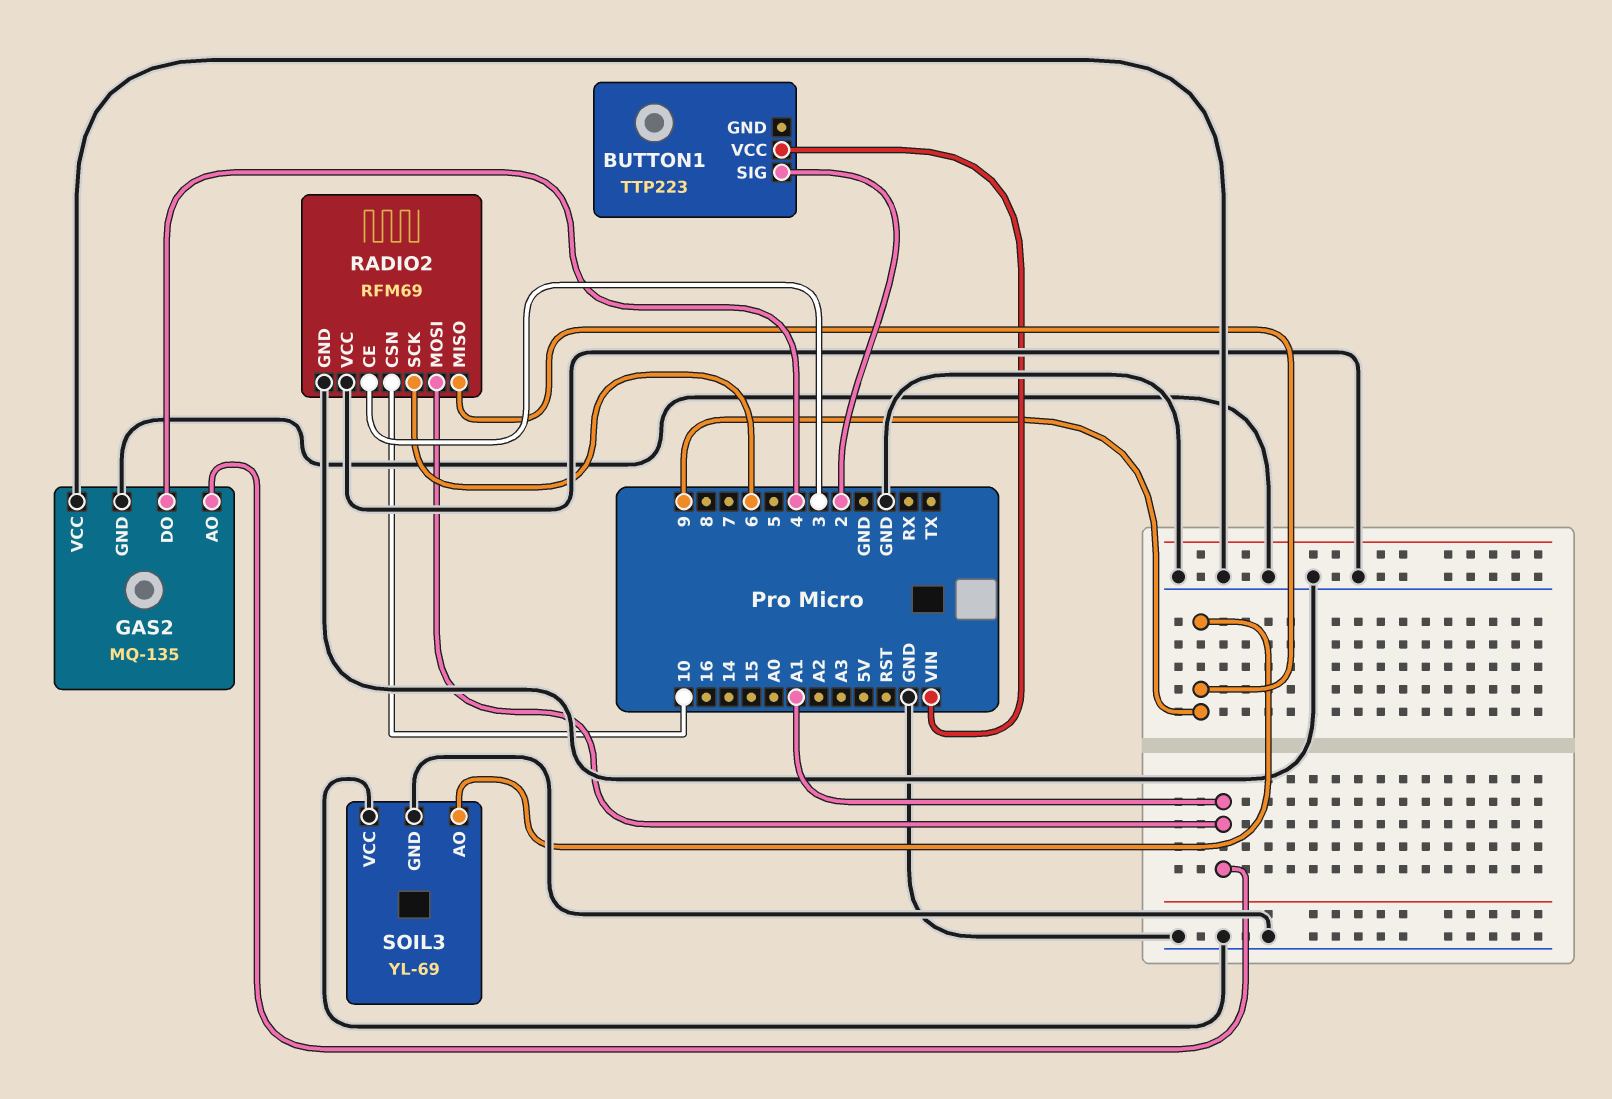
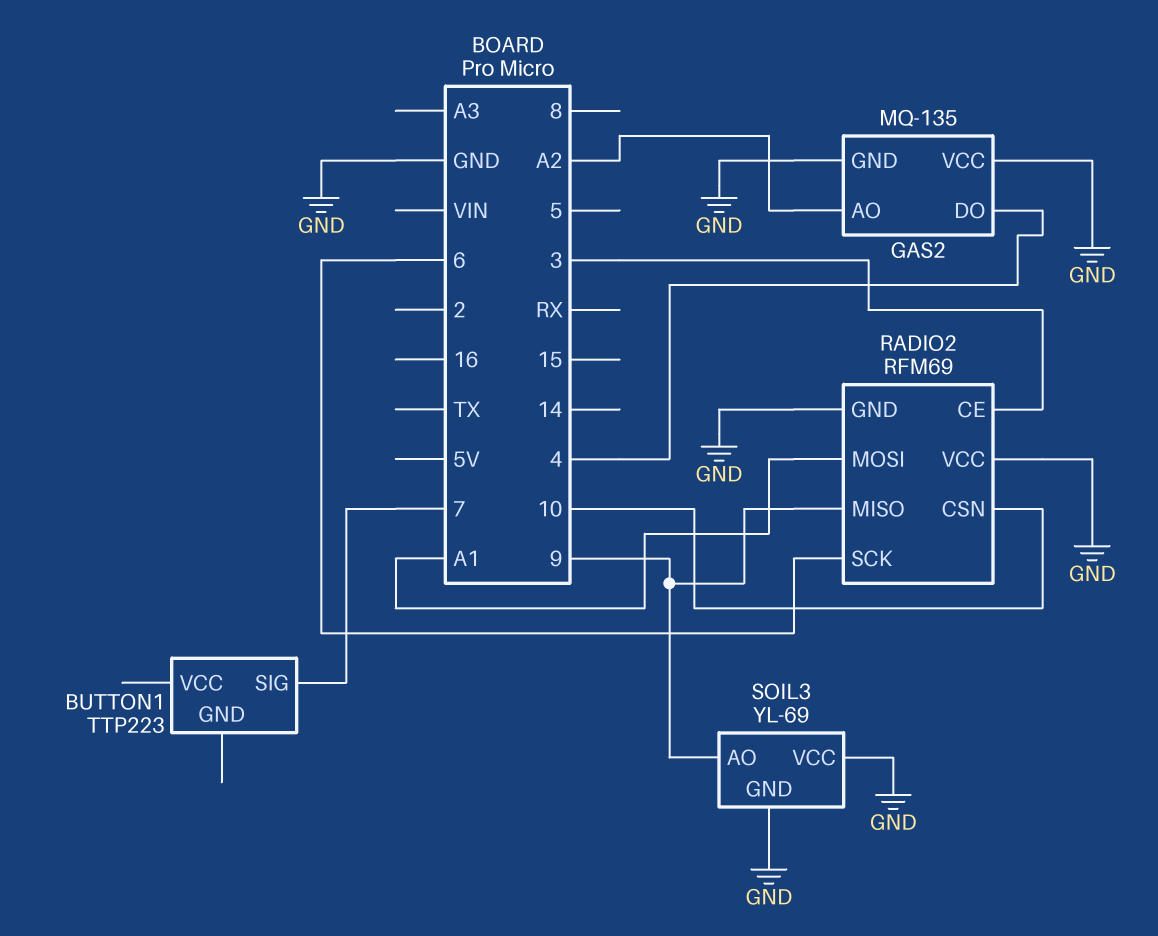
BUTTON1 pin SIG: 2 -> 7
BUTTON1 pin VCC: VIN -> none
GAS2 pin AO: A1 -> A2

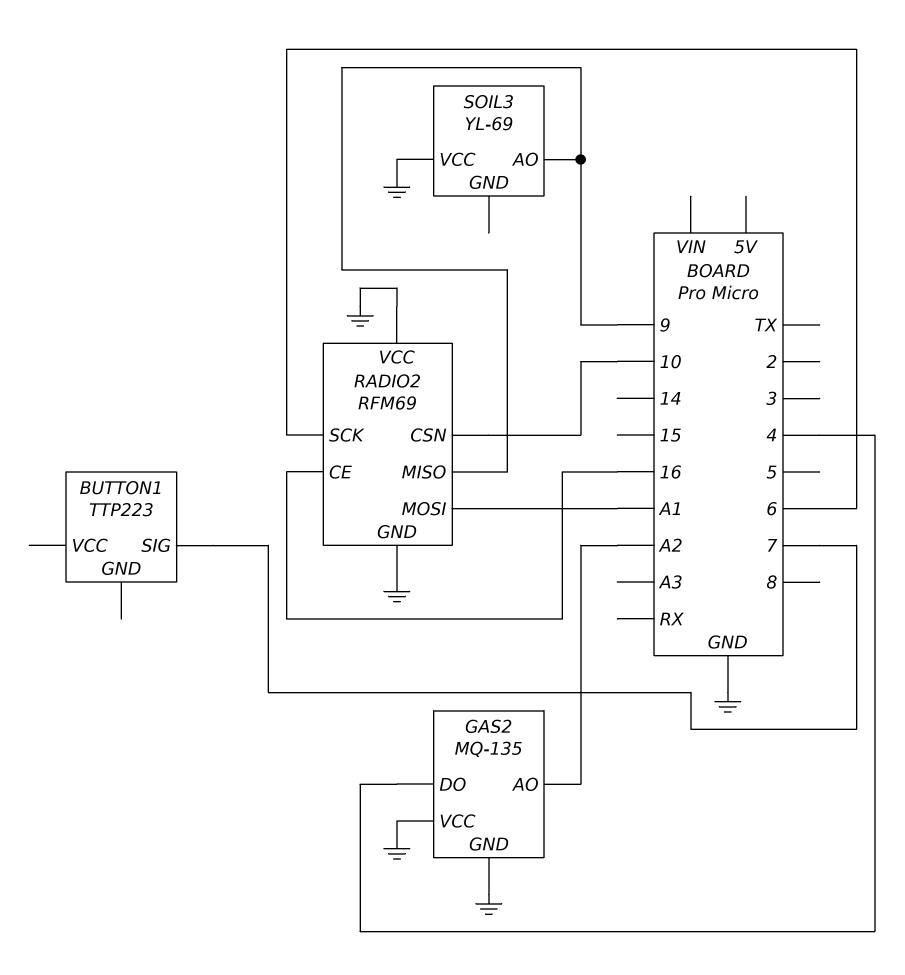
RADIO2 pin CE: 3 -> 16
SOIL3 pin GND: GND -> none

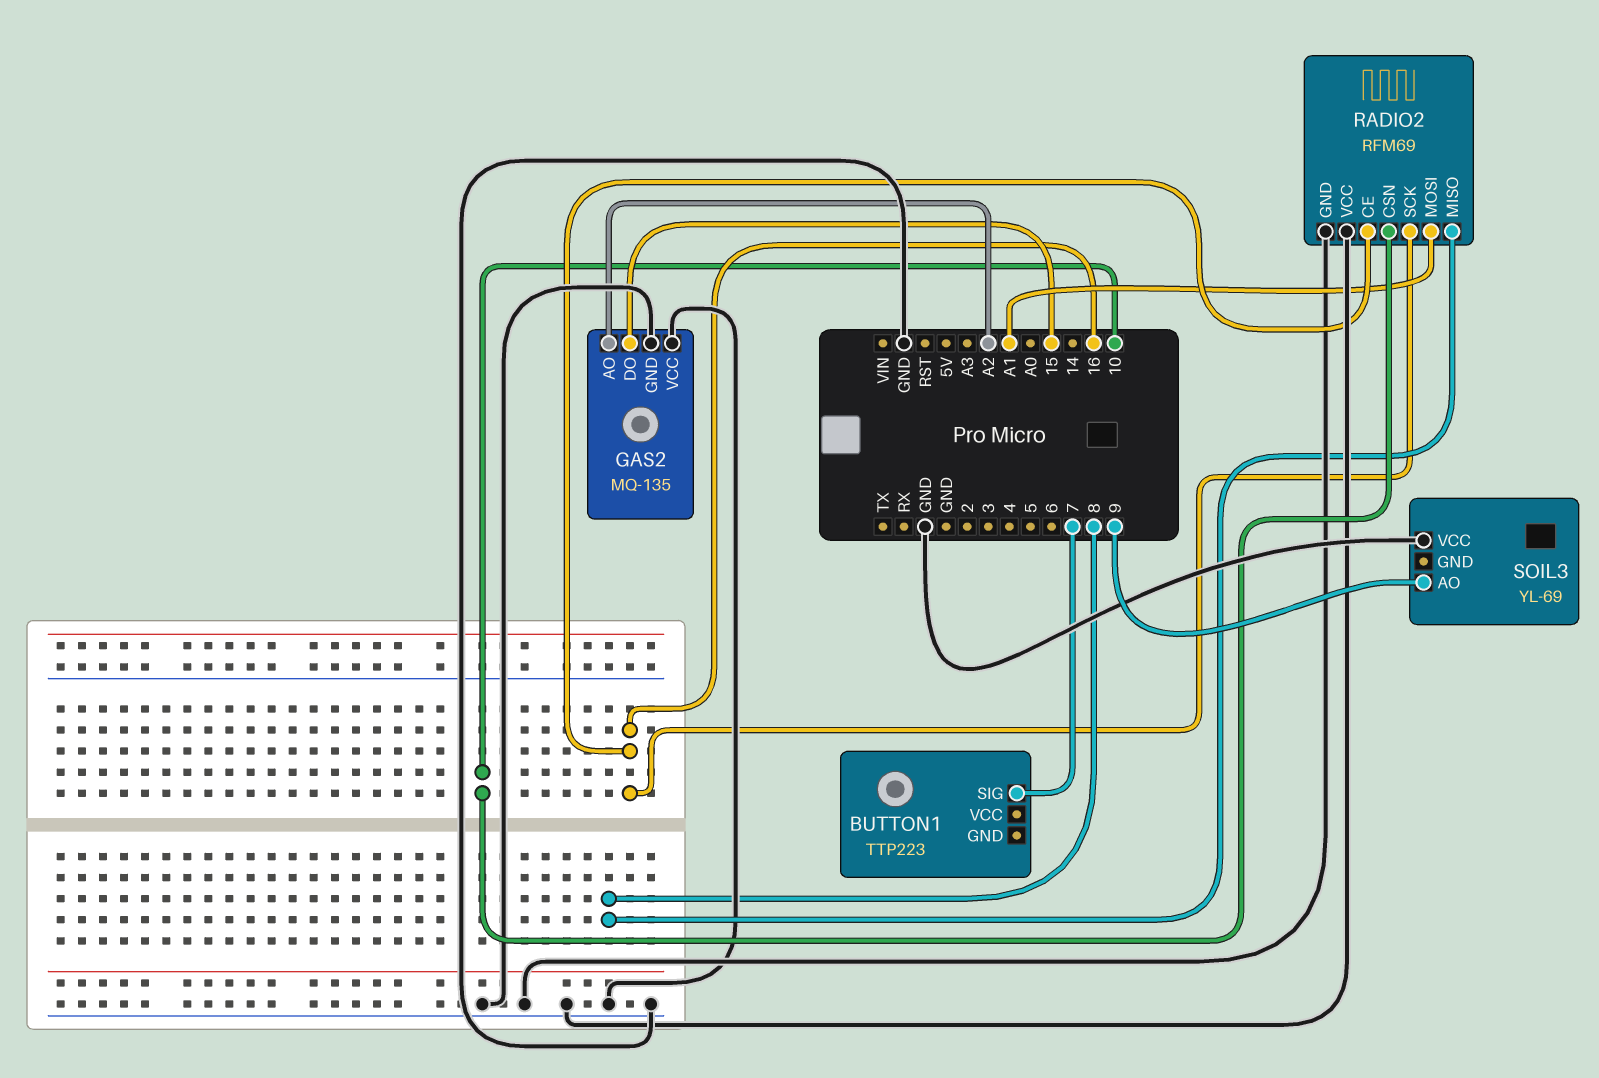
GAS2 pin DO: 4 -> 15
RADIO2 pin MISO: 9 -> 8
RADIO2 pin SCK: 6 -> 16

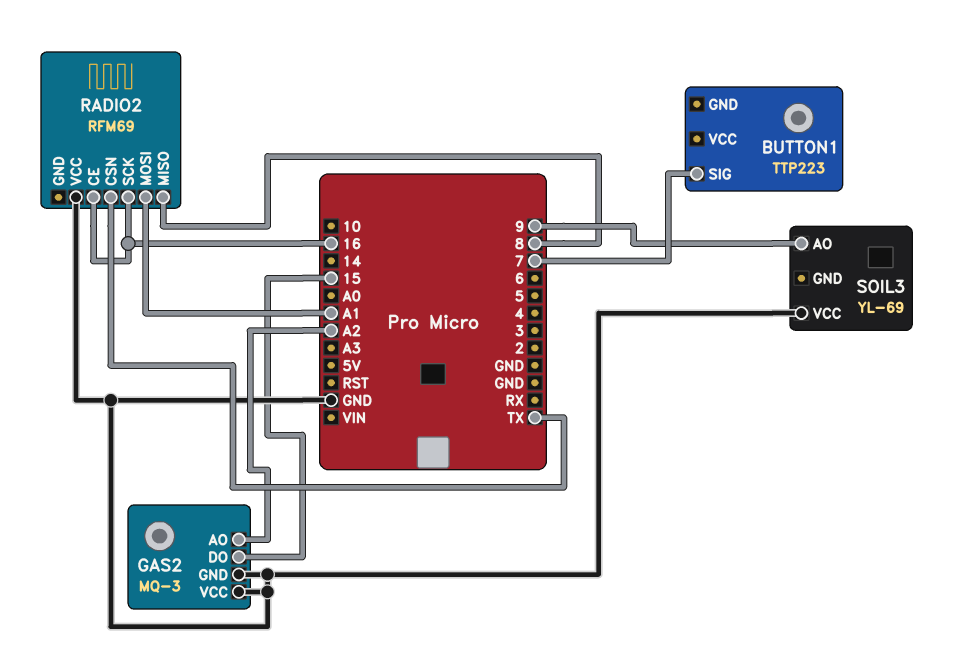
GAS2: MQ-135 -> MQ-3
RADIO2 pin CSN: 10 -> TX
RADIO2 pin GND: GND -> none

